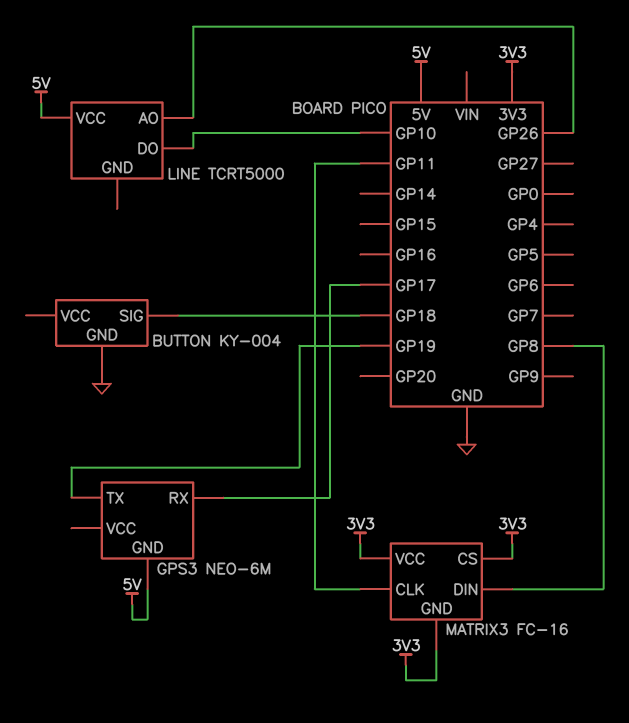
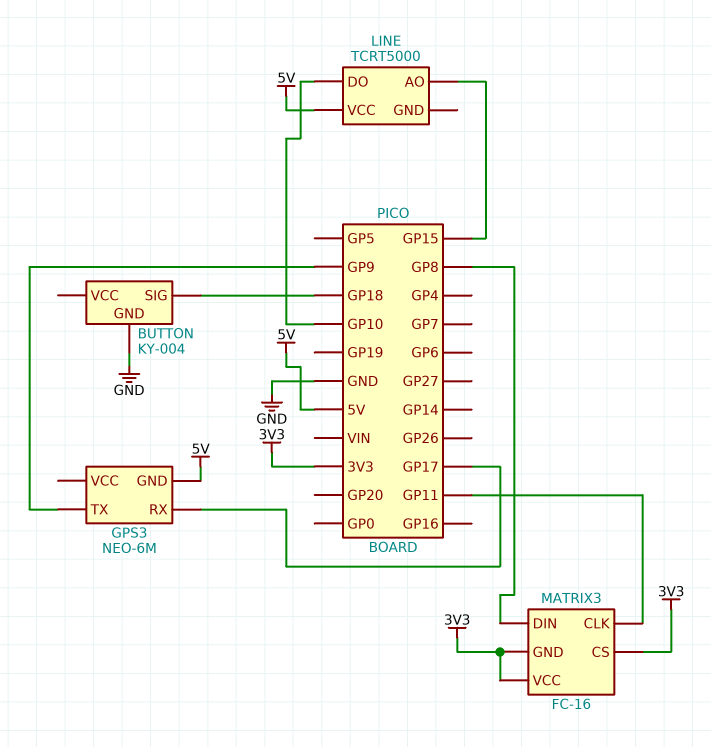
GPS3 pin TX: GP19 -> GP9
LINE pin AO: GP26 -> GP15

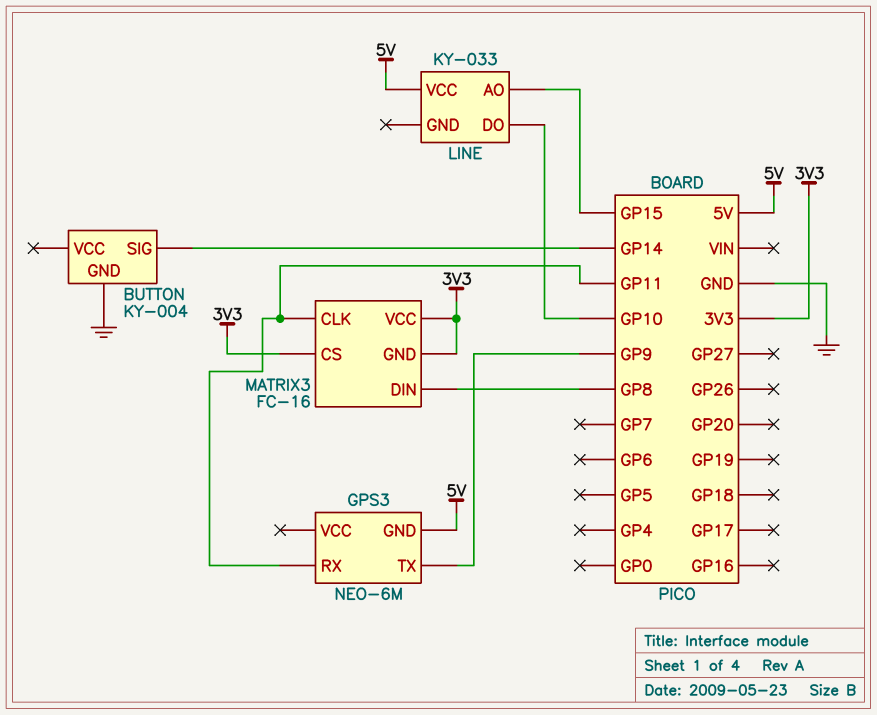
BUTTON pin SIG: GP18 -> GP14
GPS3 pin RX: GP17 -> GP11
LINE: TCRT5000 -> KY-033

